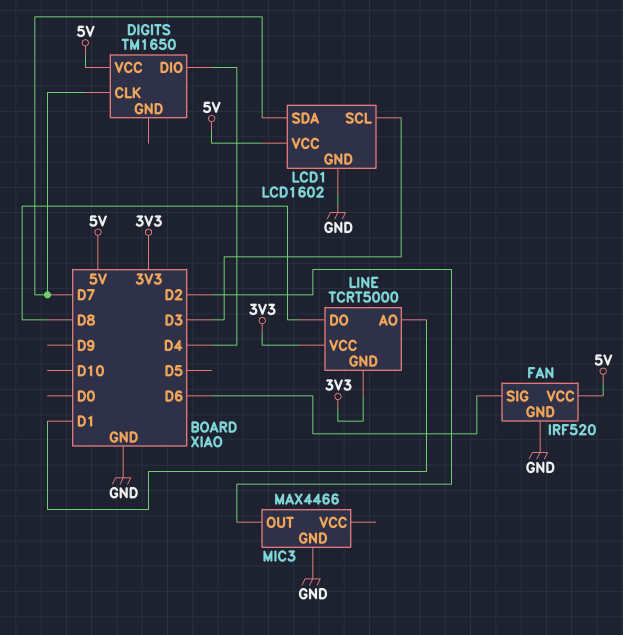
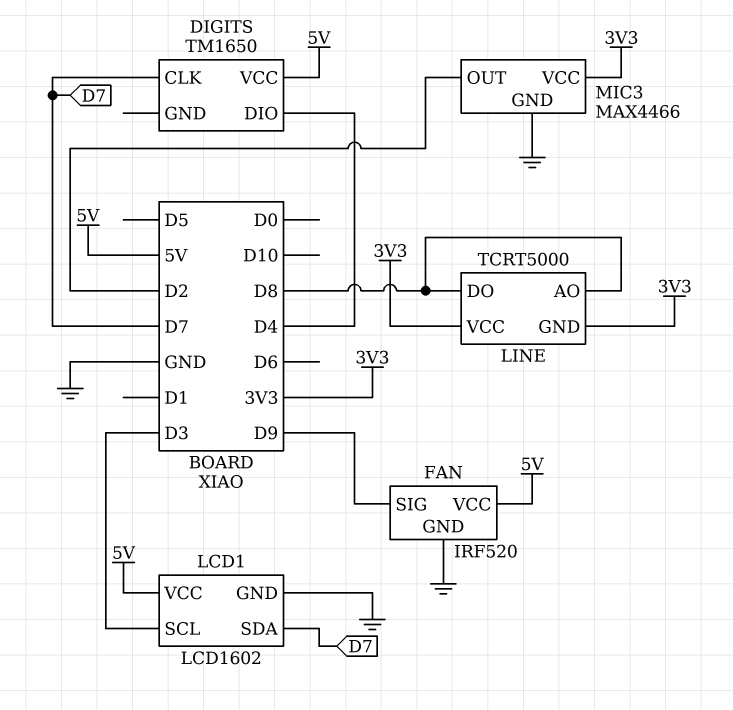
FAN pin SIG: D6 -> D9
LINE pin AO: D1 -> D8
MIC3 pin VCC: none -> 3V3

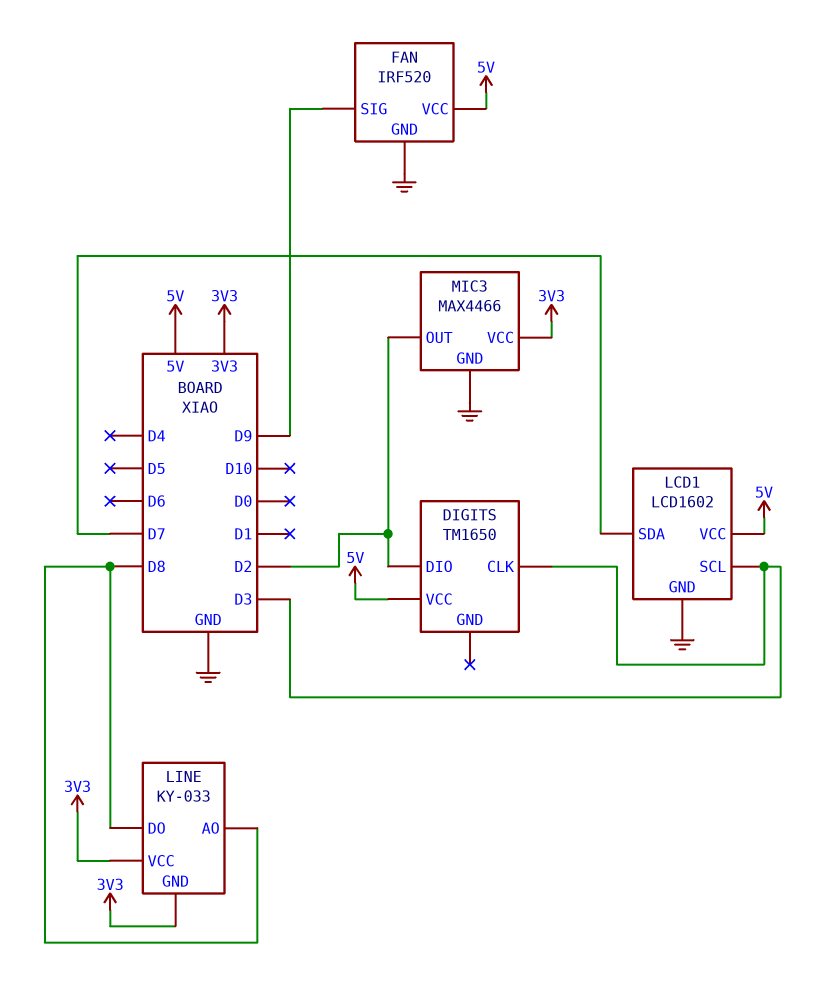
DIGITS pin CLK: D7 -> D3
DIGITS pin DIO: D4 -> D2
LINE: TCRT5000 -> KY-033

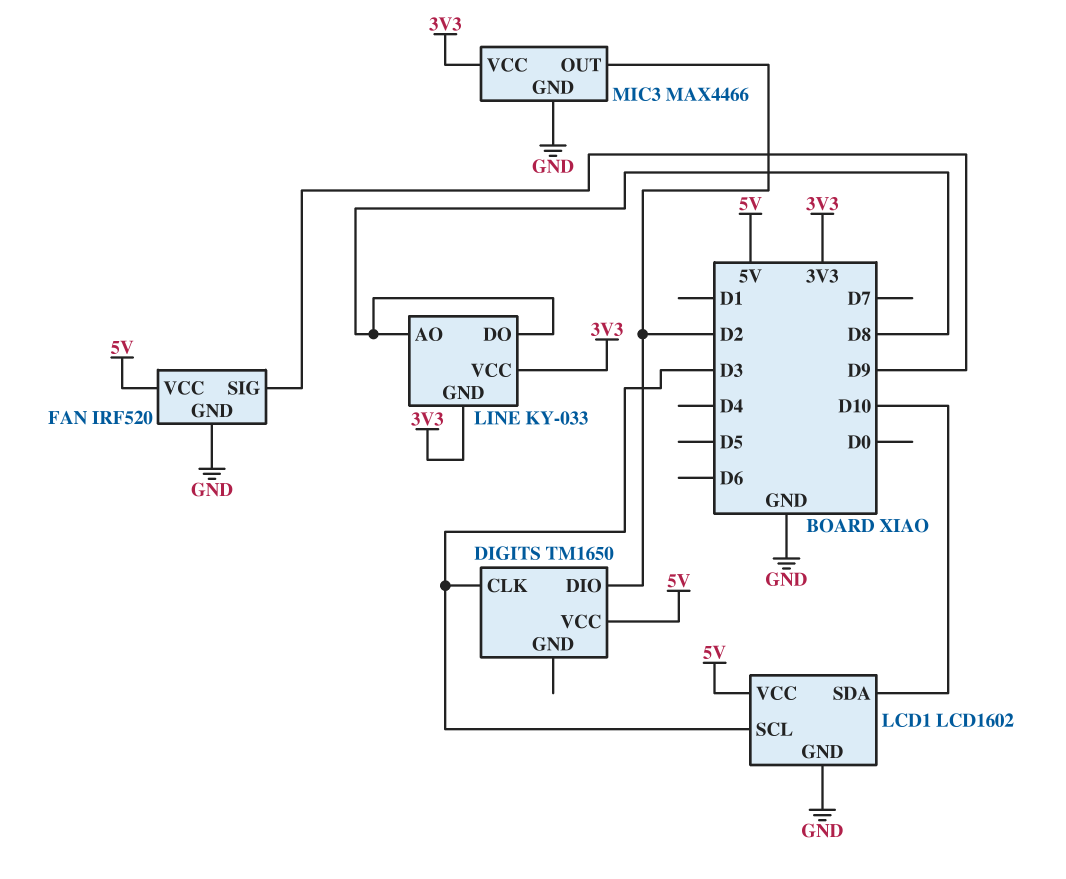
LCD1 pin SDA: D7 -> D10

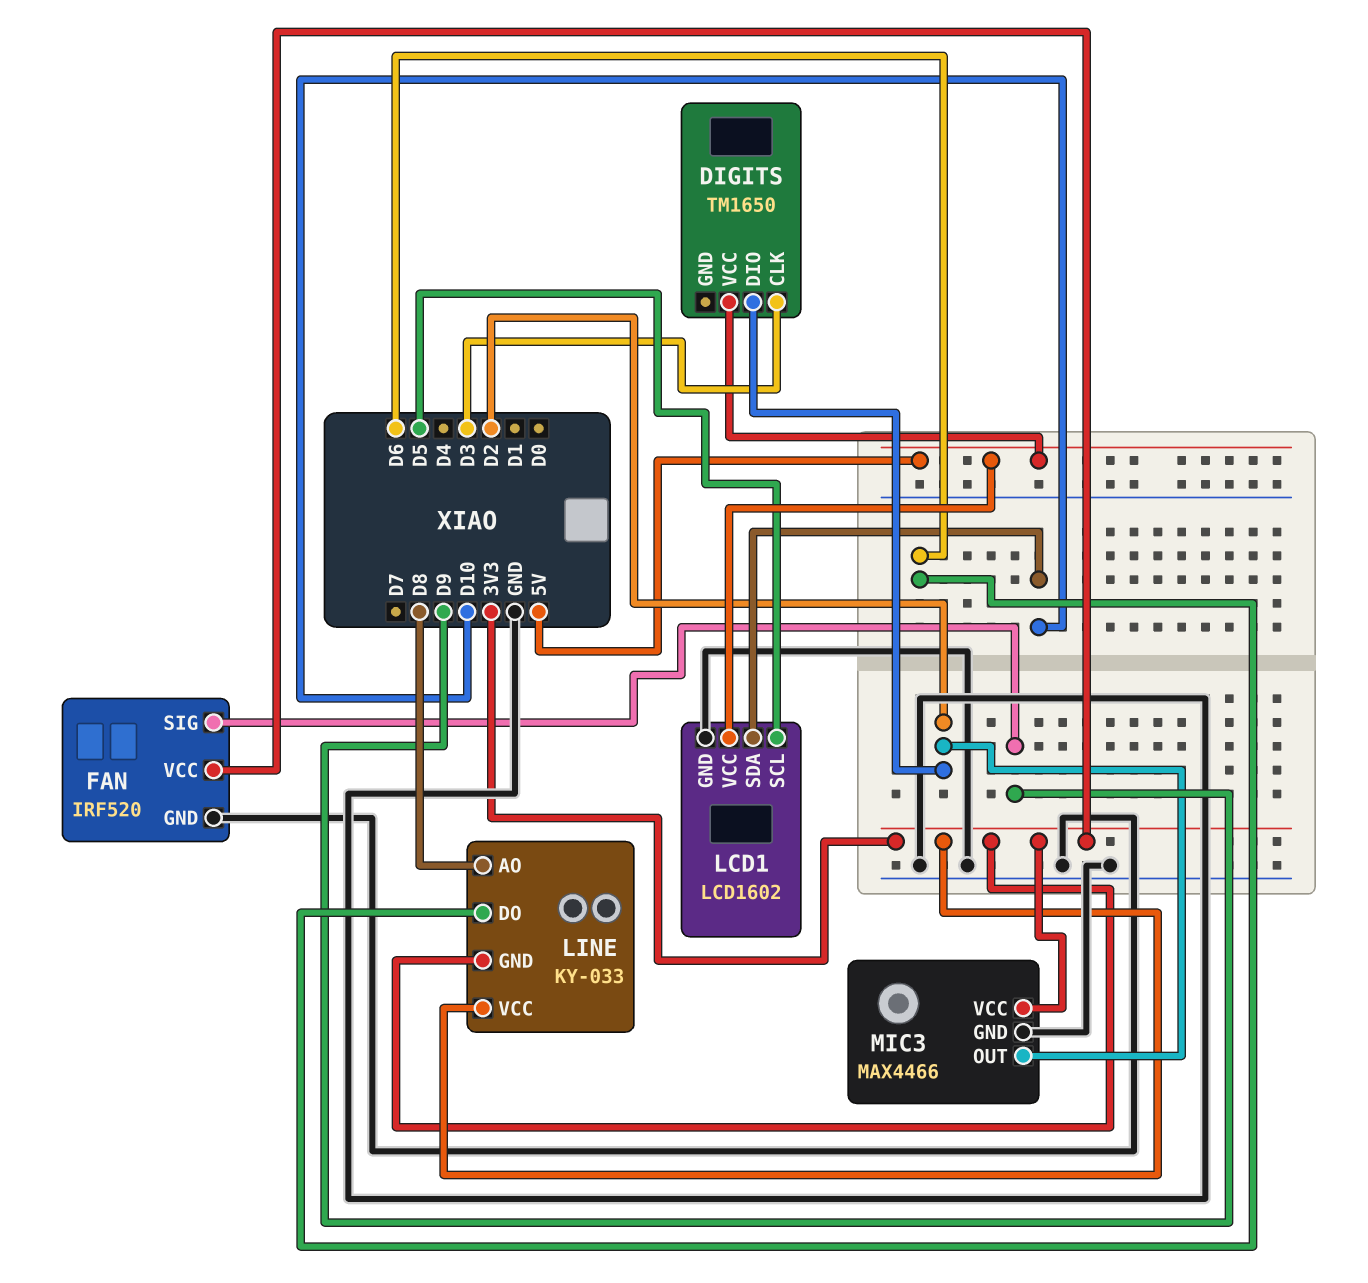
FAN pin VCC: 5V -> 3V3
LCD1 pin SCL: D3 -> D5
LINE pin DO: D8 -> D6

